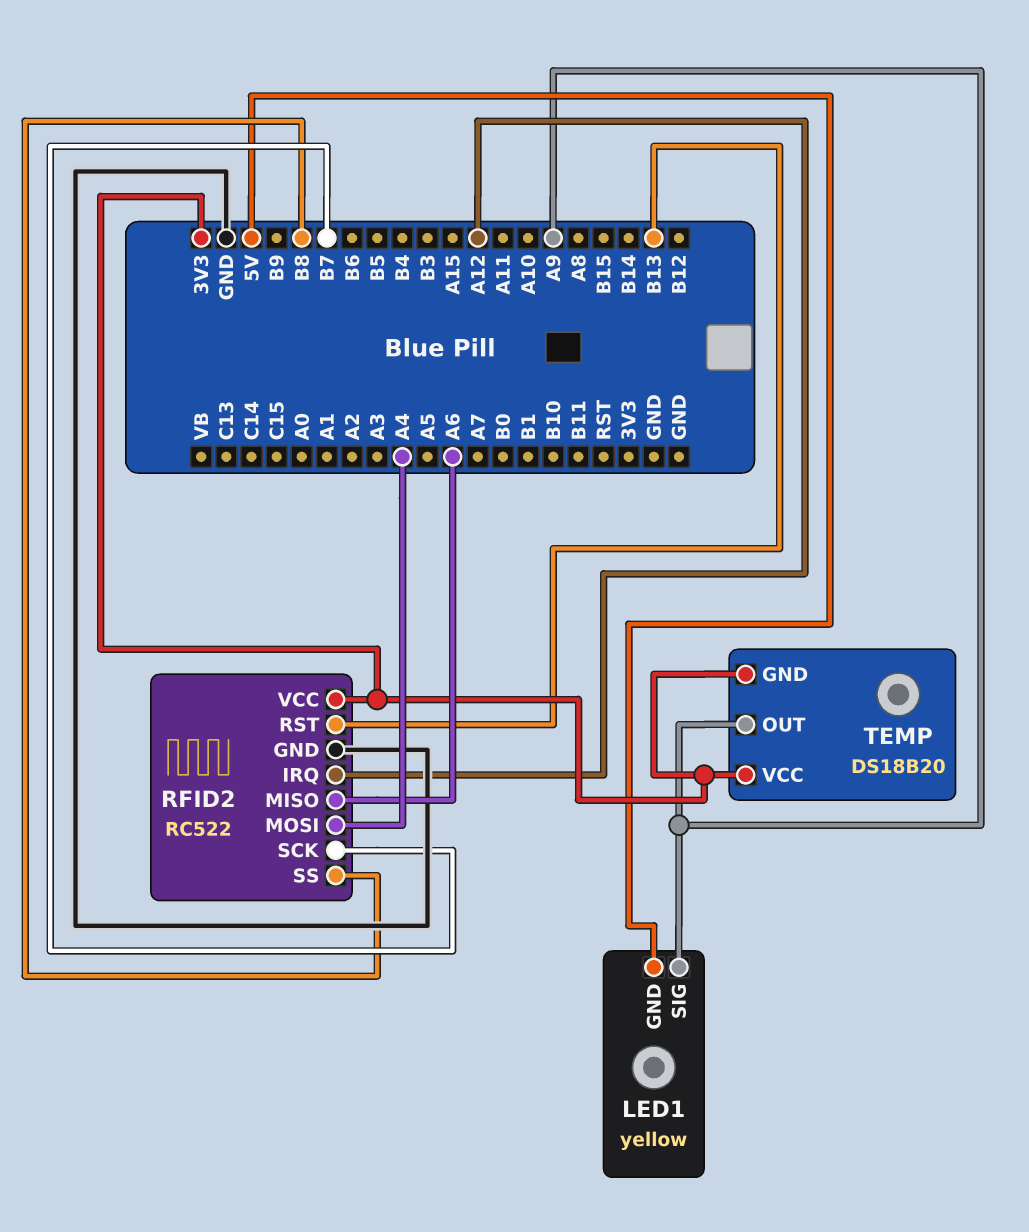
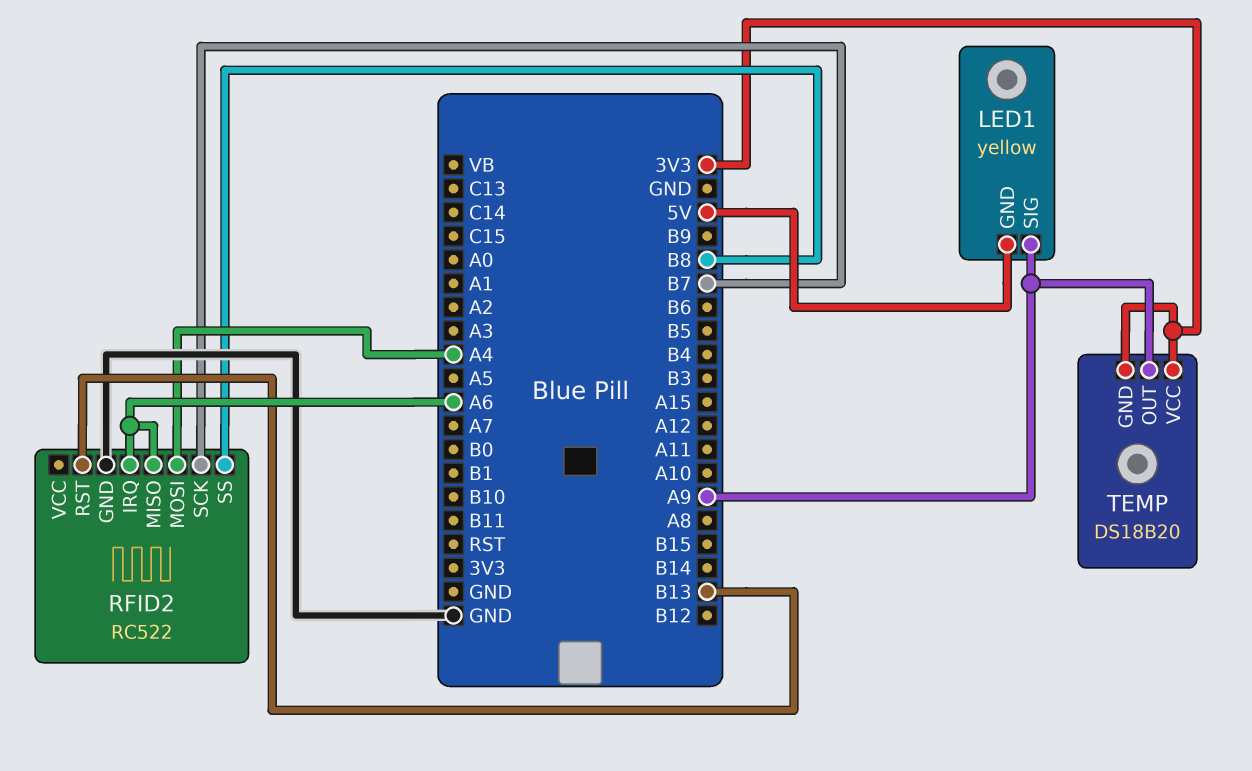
RFID2 pin IRQ: A12 -> A6
RFID2 pin VCC: 3V3 -> none

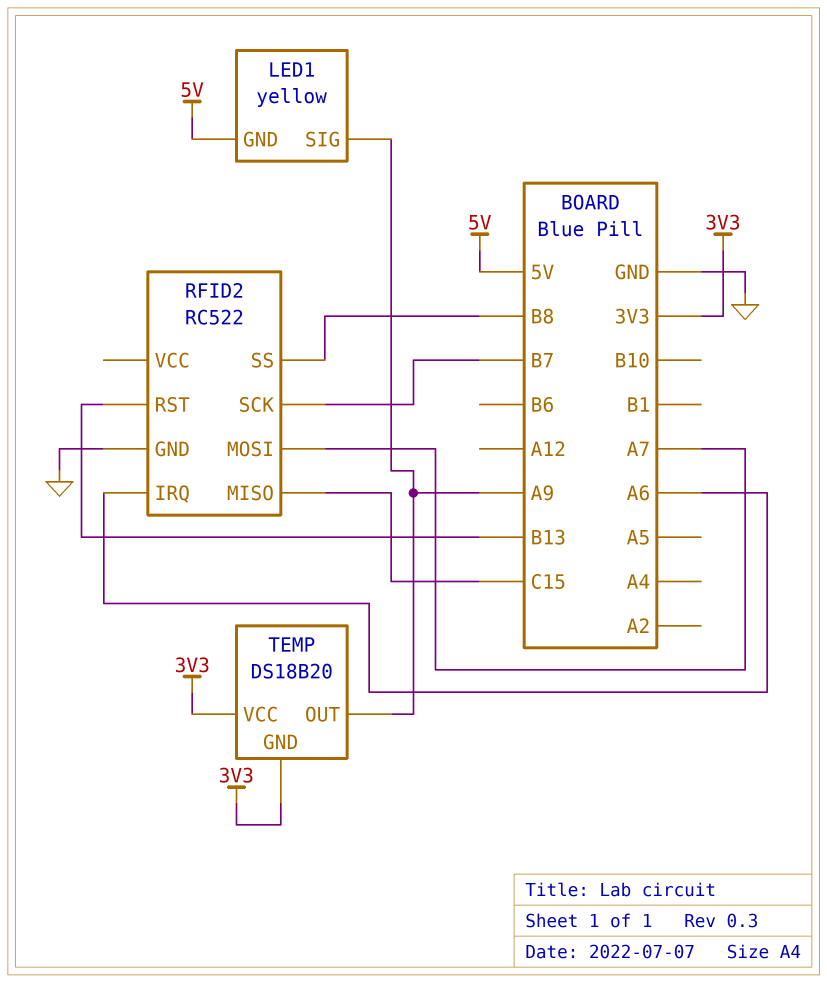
RFID2 pin MISO: A6 -> C15
RFID2 pin MOSI: A4 -> A7

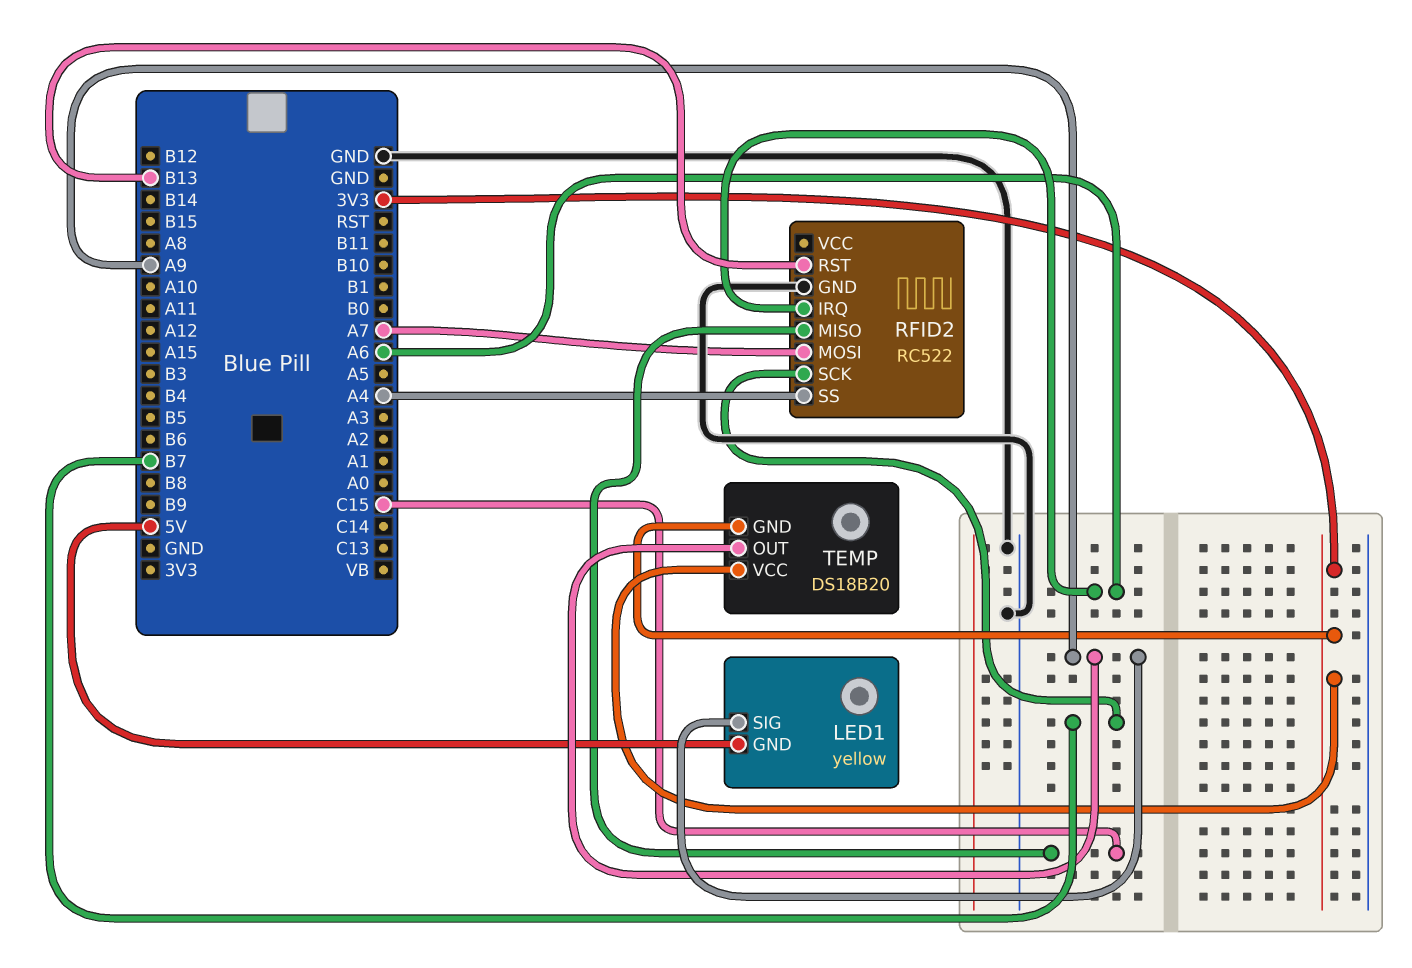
RFID2 pin SS: B8 -> A4

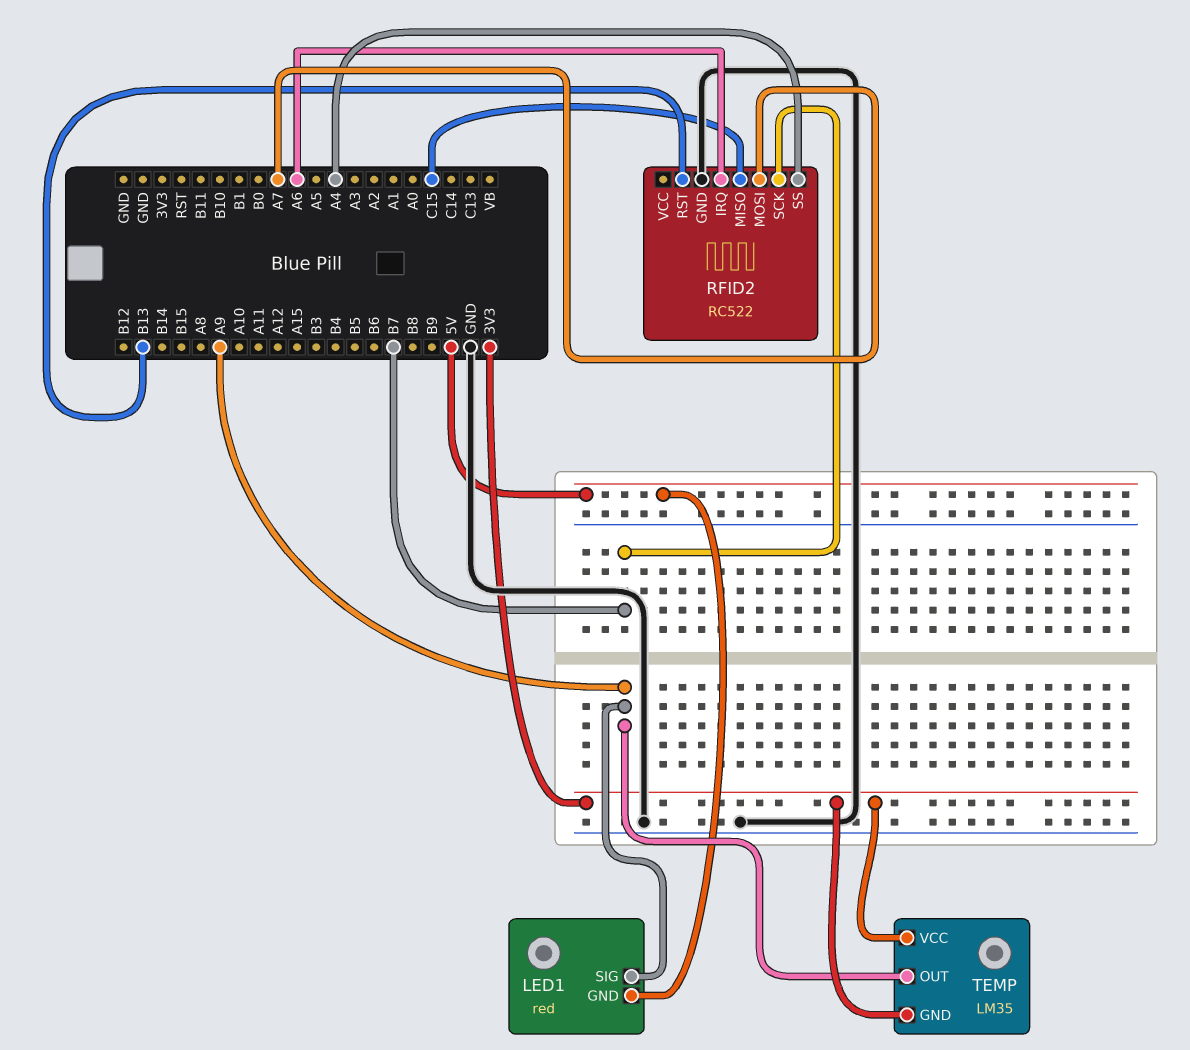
LED1: yellow -> red
TEMP: DS18B20 -> LM35

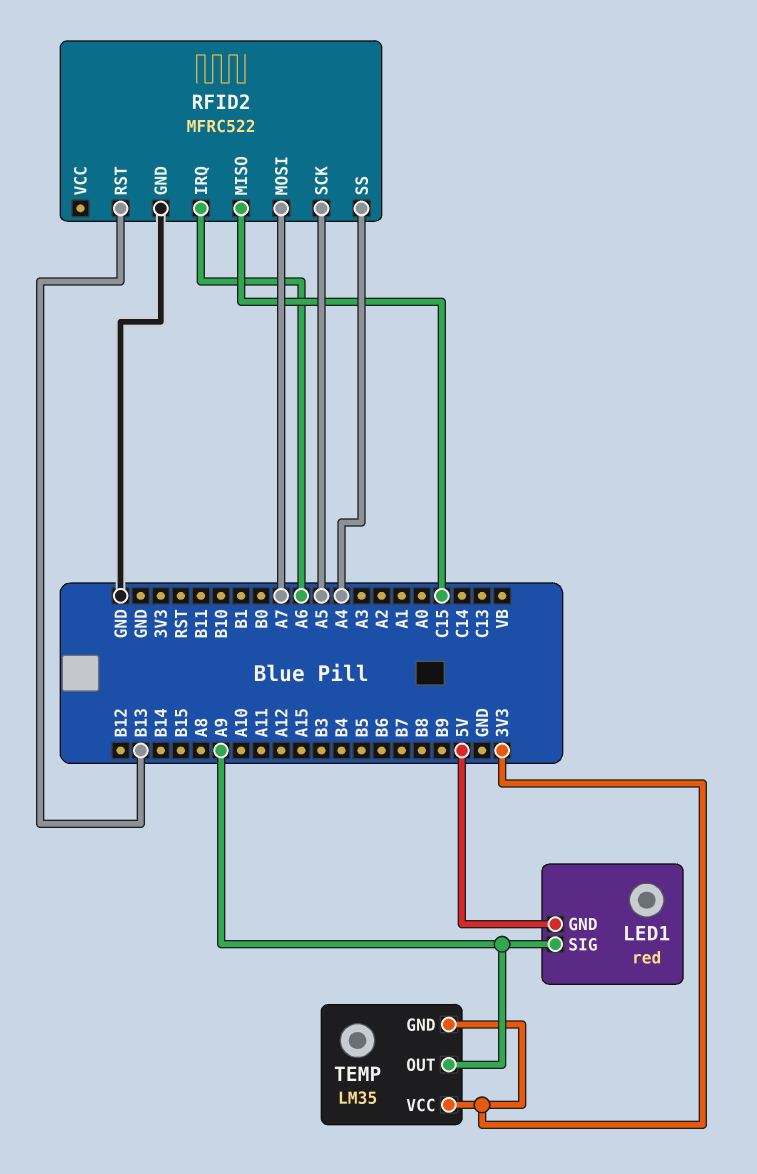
RFID2: RC522 -> MFRC522
RFID2 pin SCK: B7 -> A5

